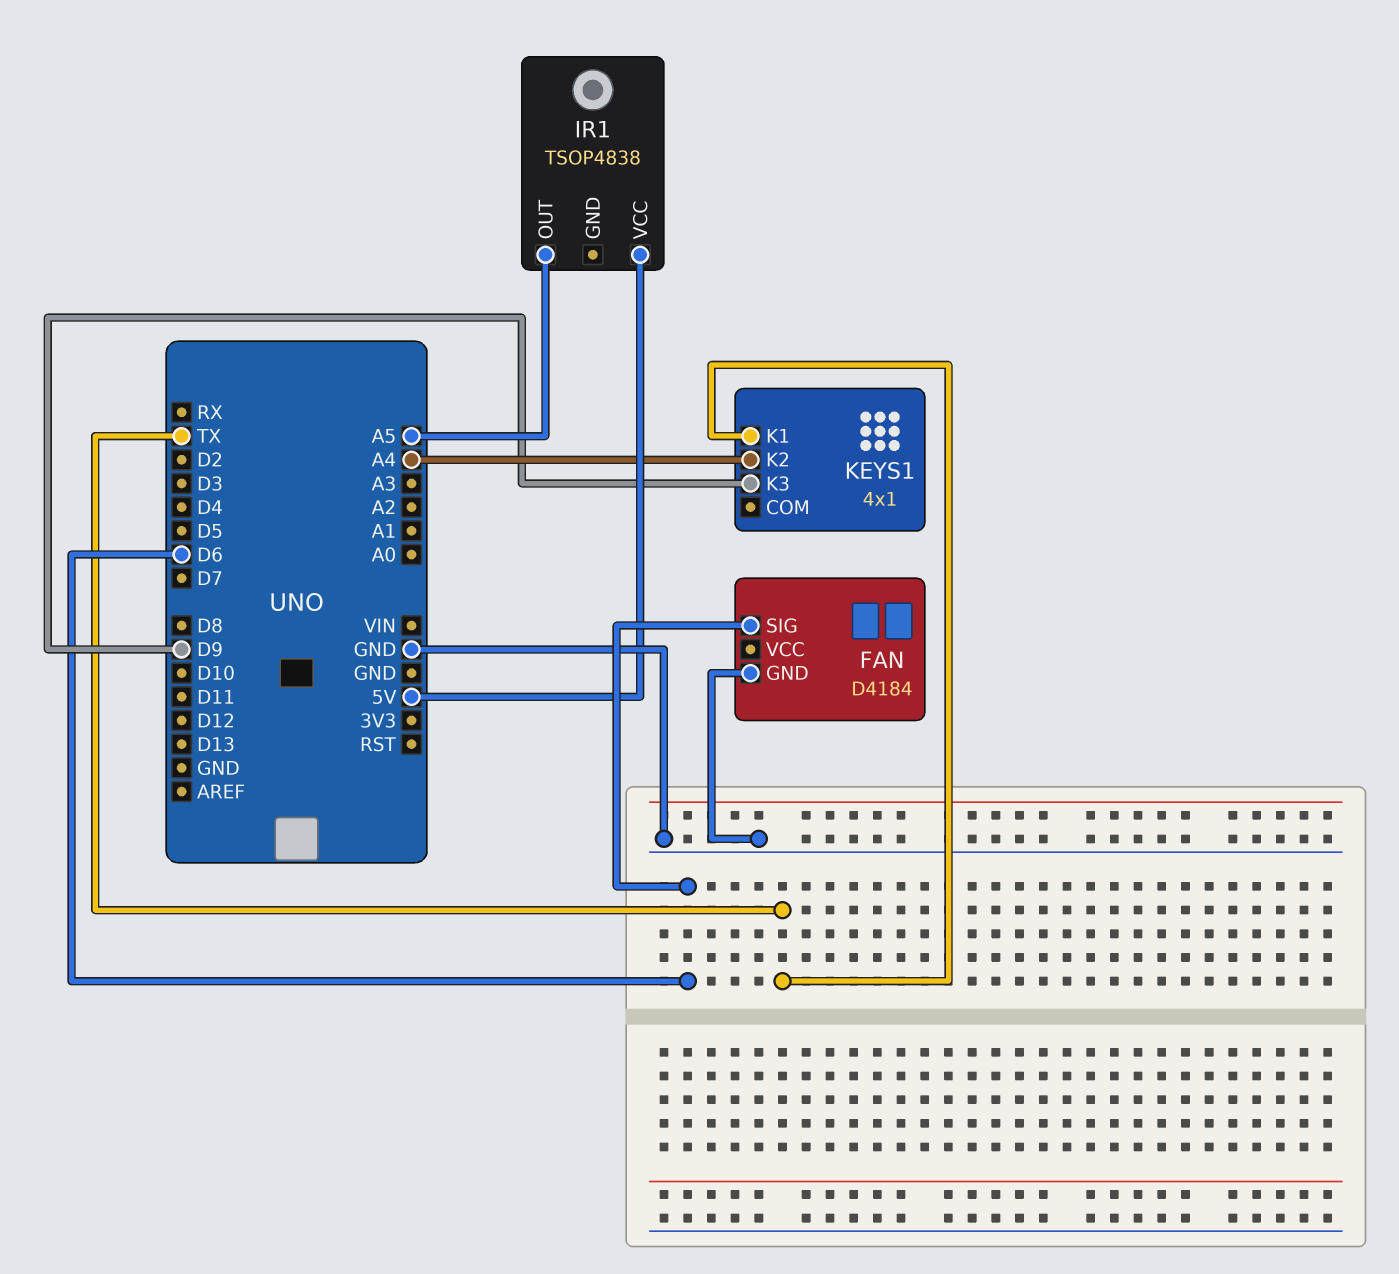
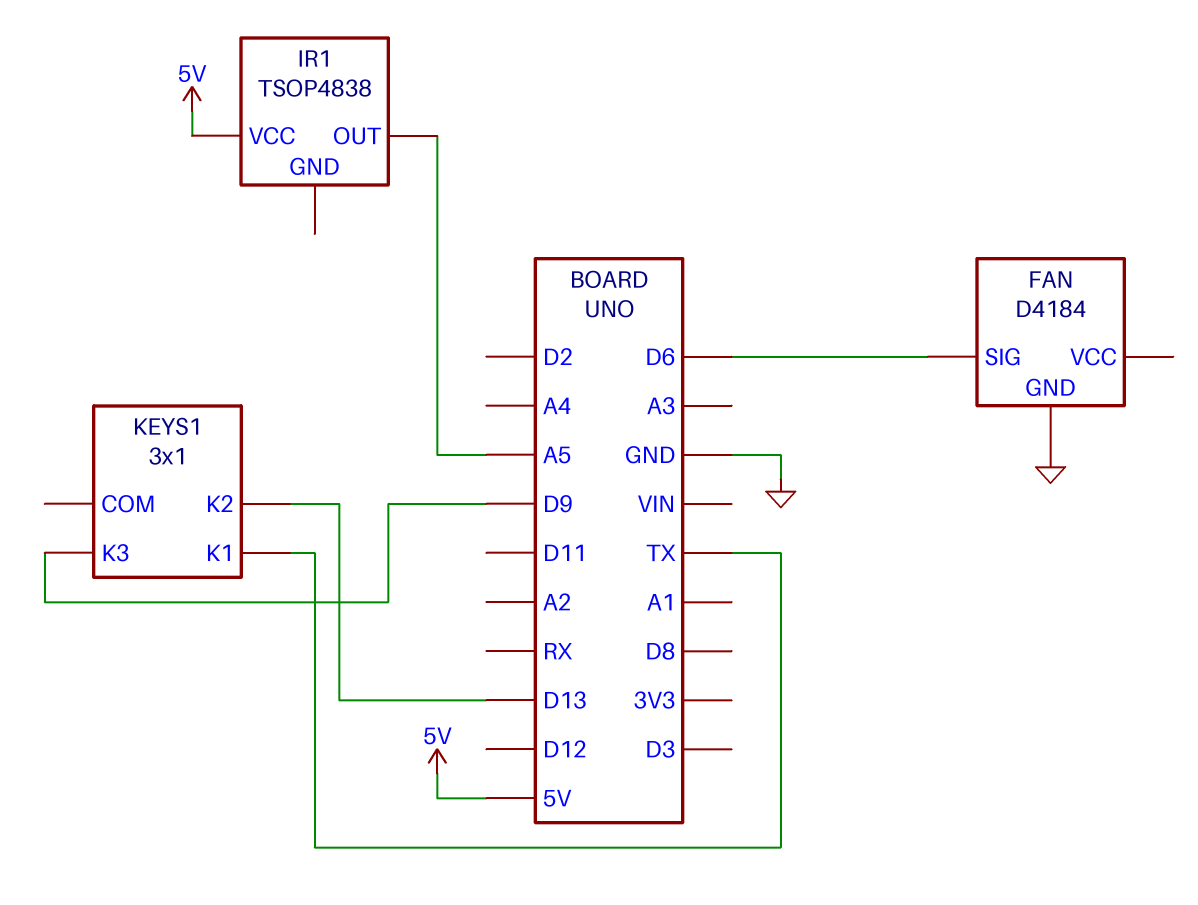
KEYS1: 4x1 -> 3x1
KEYS1 pin K2: A4 -> D13

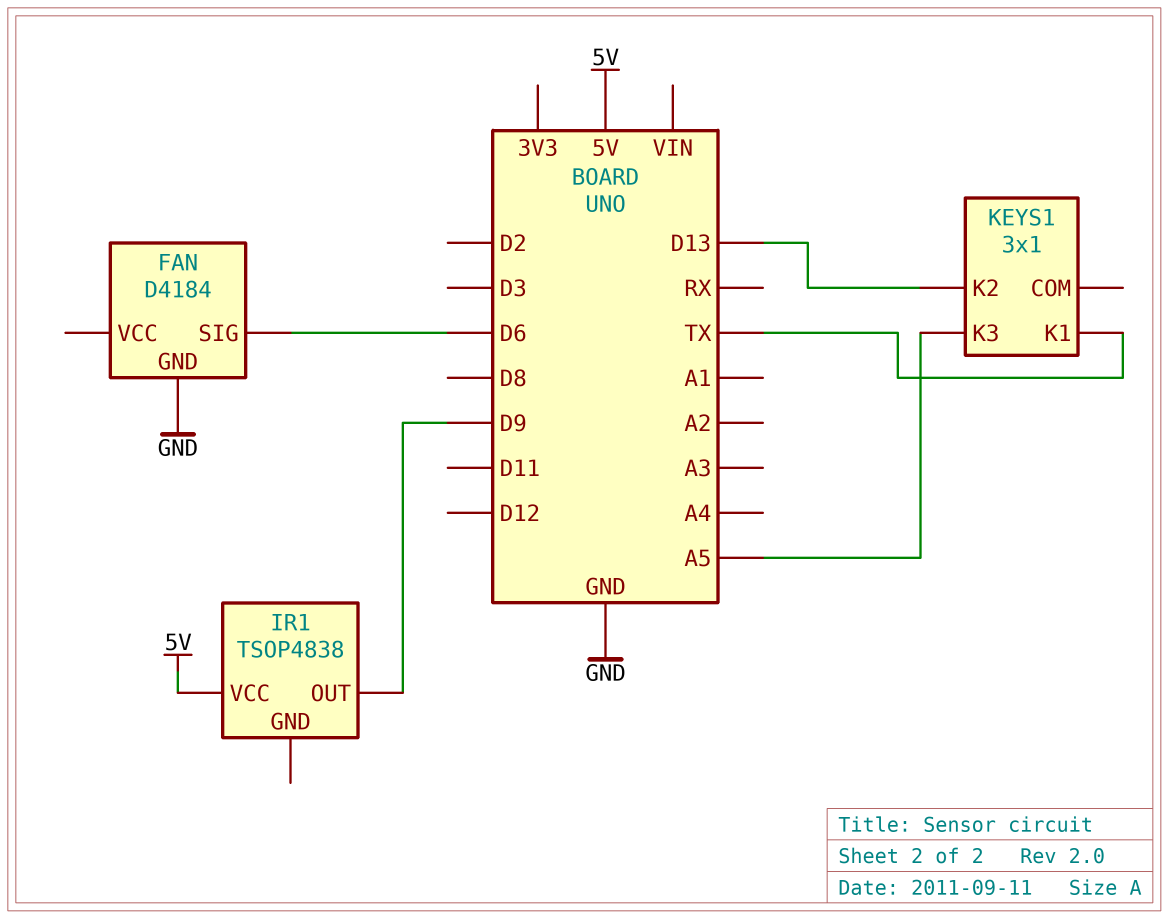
IR1 pin OUT: A5 -> D9
KEYS1 pin K3: D9 -> A5

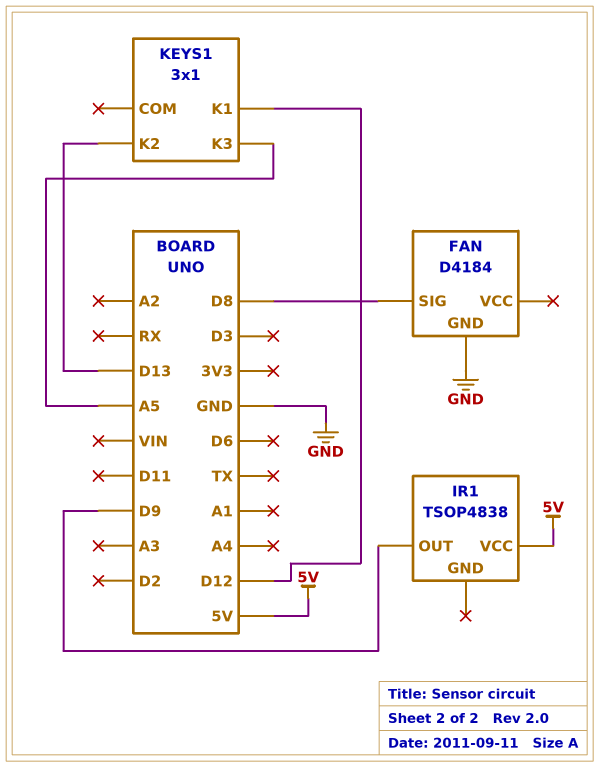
FAN pin SIG: D6 -> D8
KEYS1 pin K1: TX -> D12

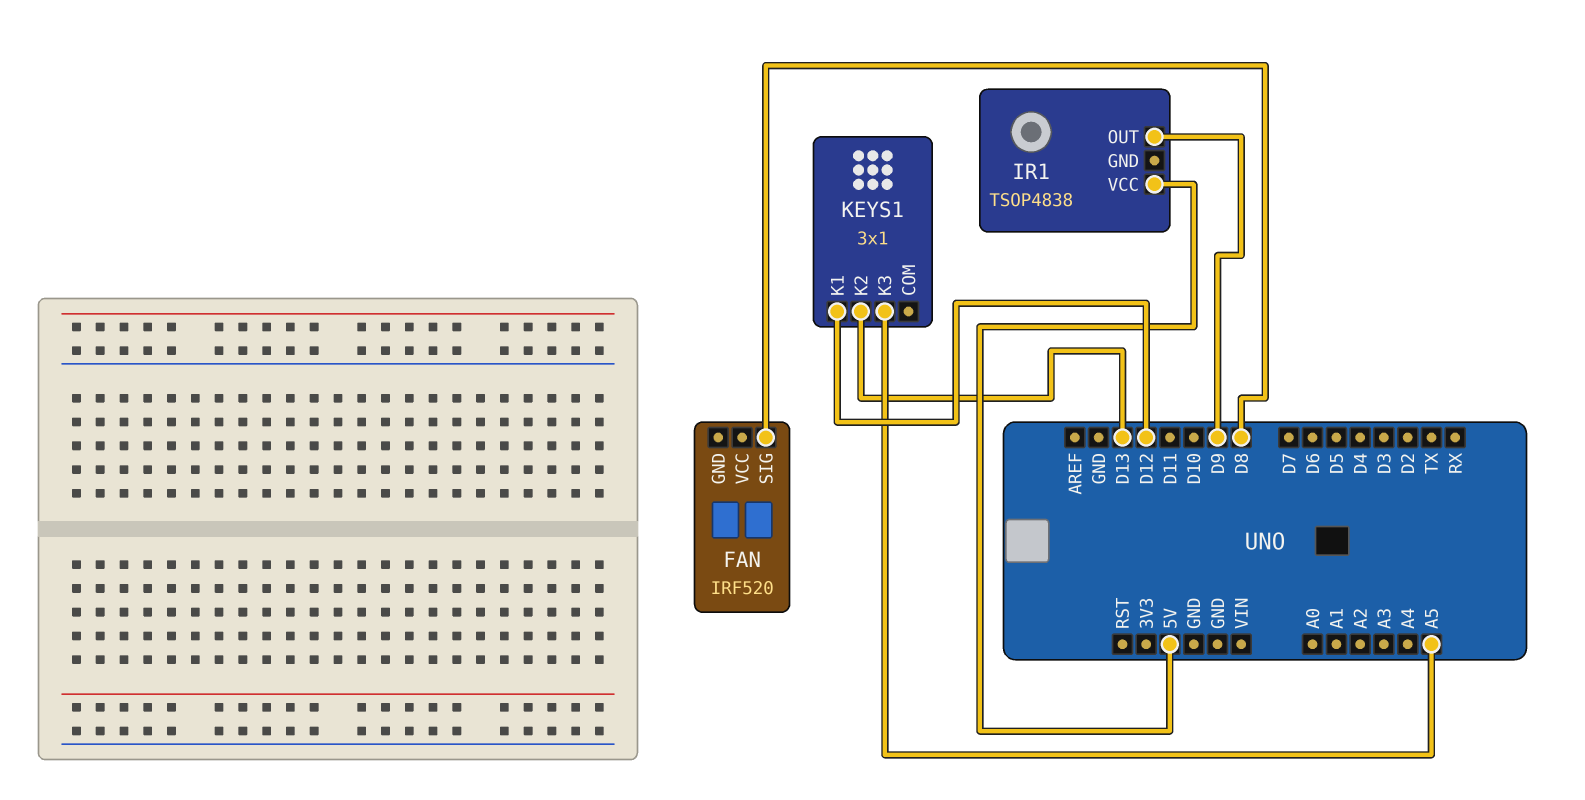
FAN: D4184 -> IRF520
FAN pin GND: GND -> none

